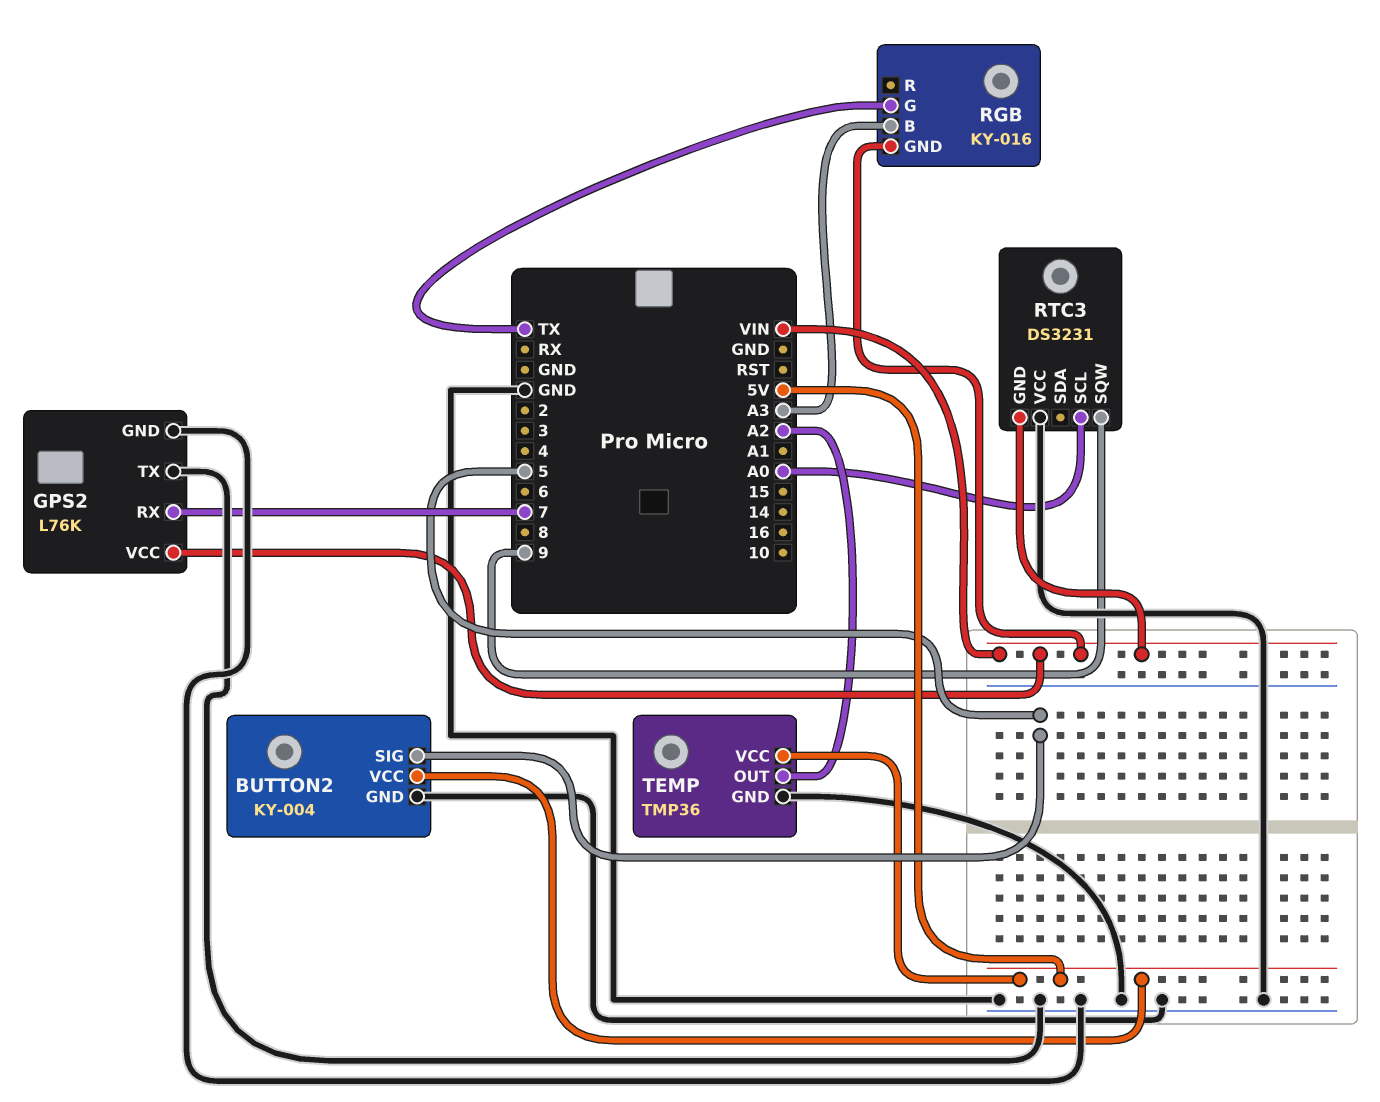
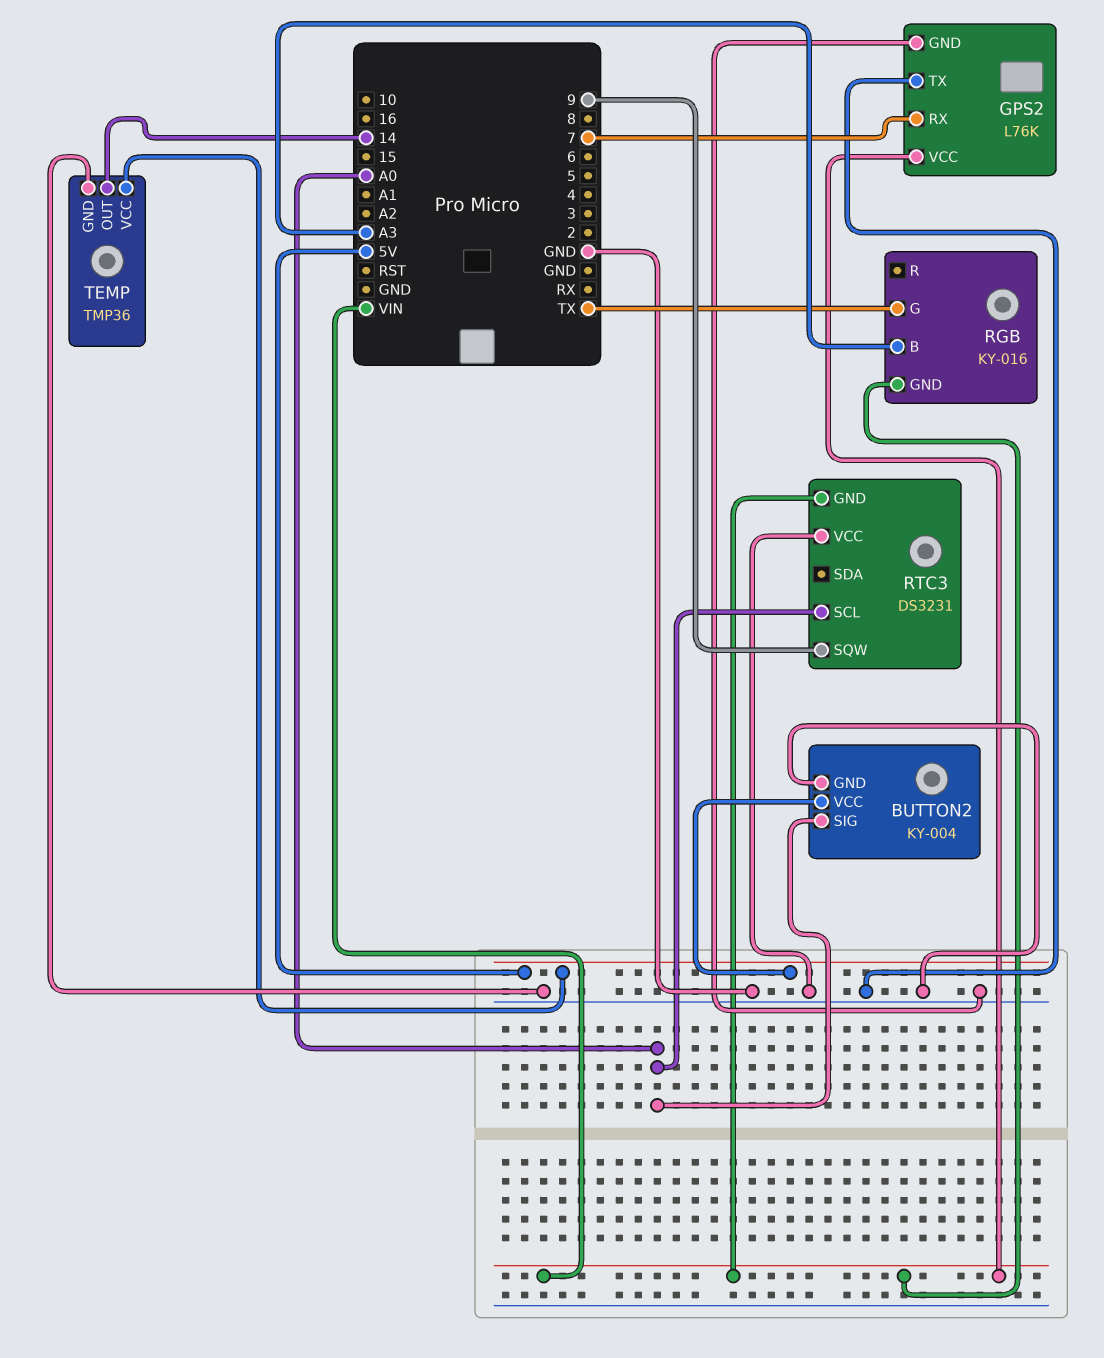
BUTTON2 pin SIG: 5 -> A0
TEMP pin OUT: A2 -> 14

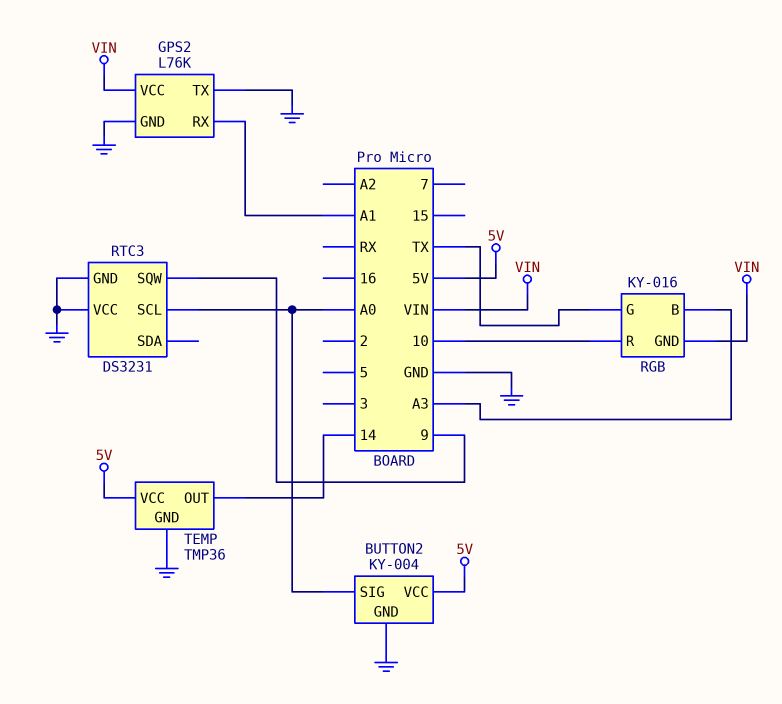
GPS2 pin RX: 7 -> A1
RGB pin R: none -> 10
RTC3 pin GND: VIN -> GND

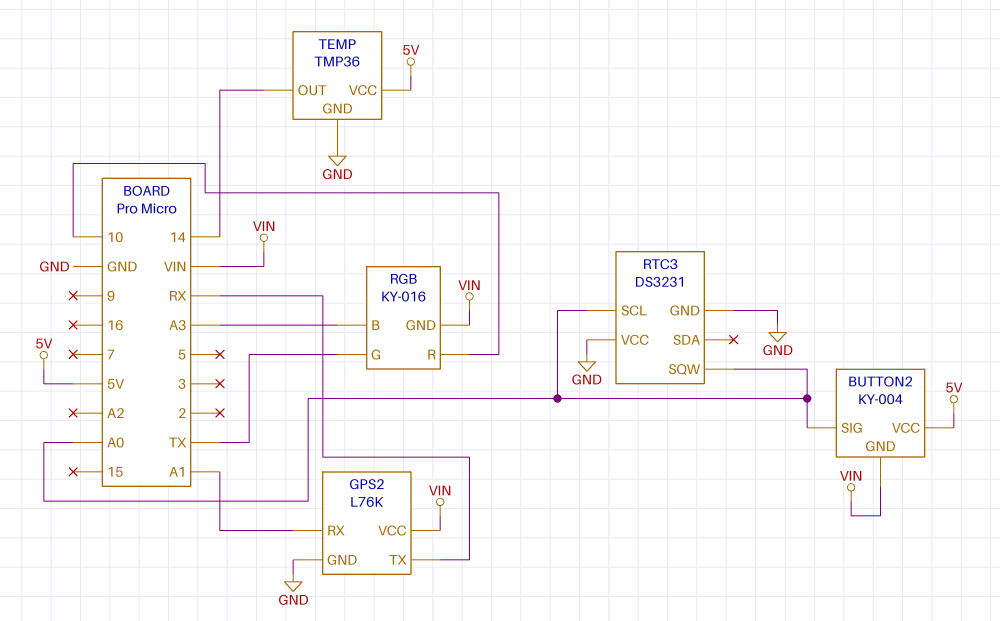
BUTTON2 pin GND: GND -> VIN
GPS2 pin TX: GND -> RX
RTC3 pin SQW: 9 -> A0

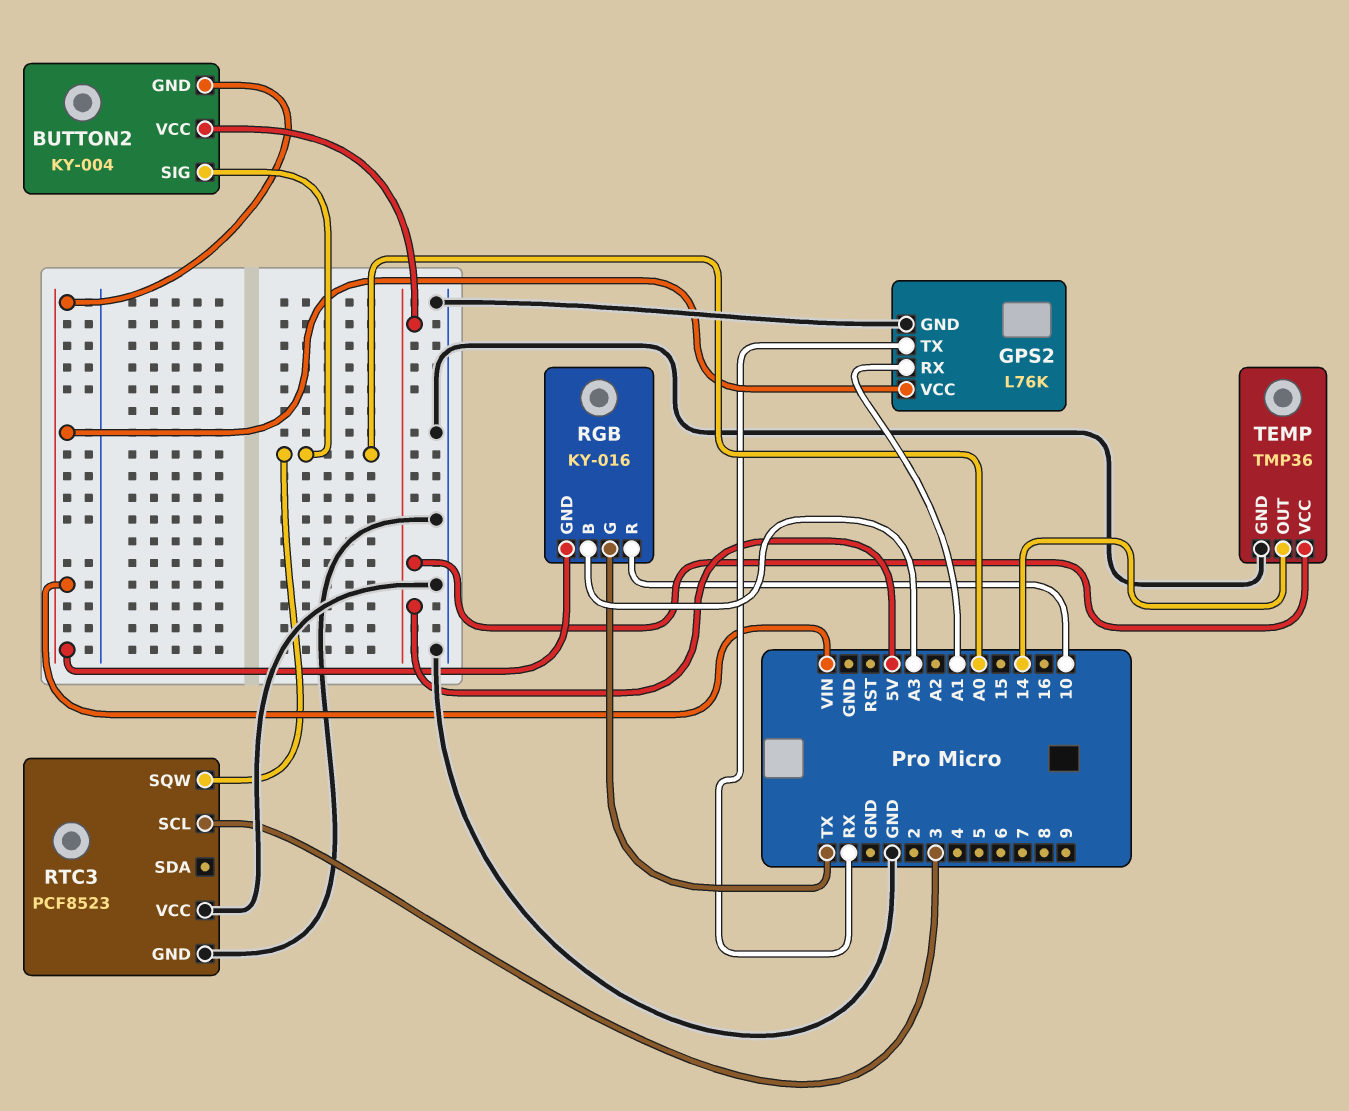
RTC3: DS3231 -> PCF8523
RTC3 pin SCL: A0 -> 3

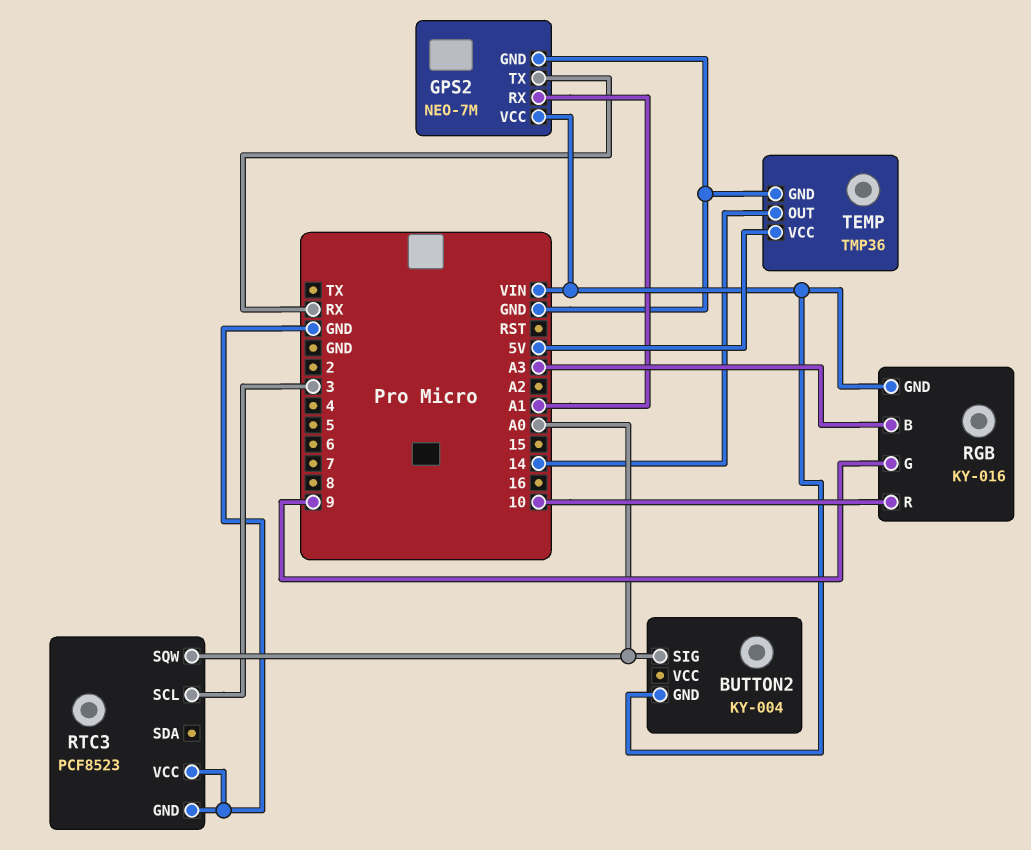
BUTTON2 pin VCC: 5V -> none
GPS2: L76K -> NEO-7M
RGB pin G: TX -> 9

